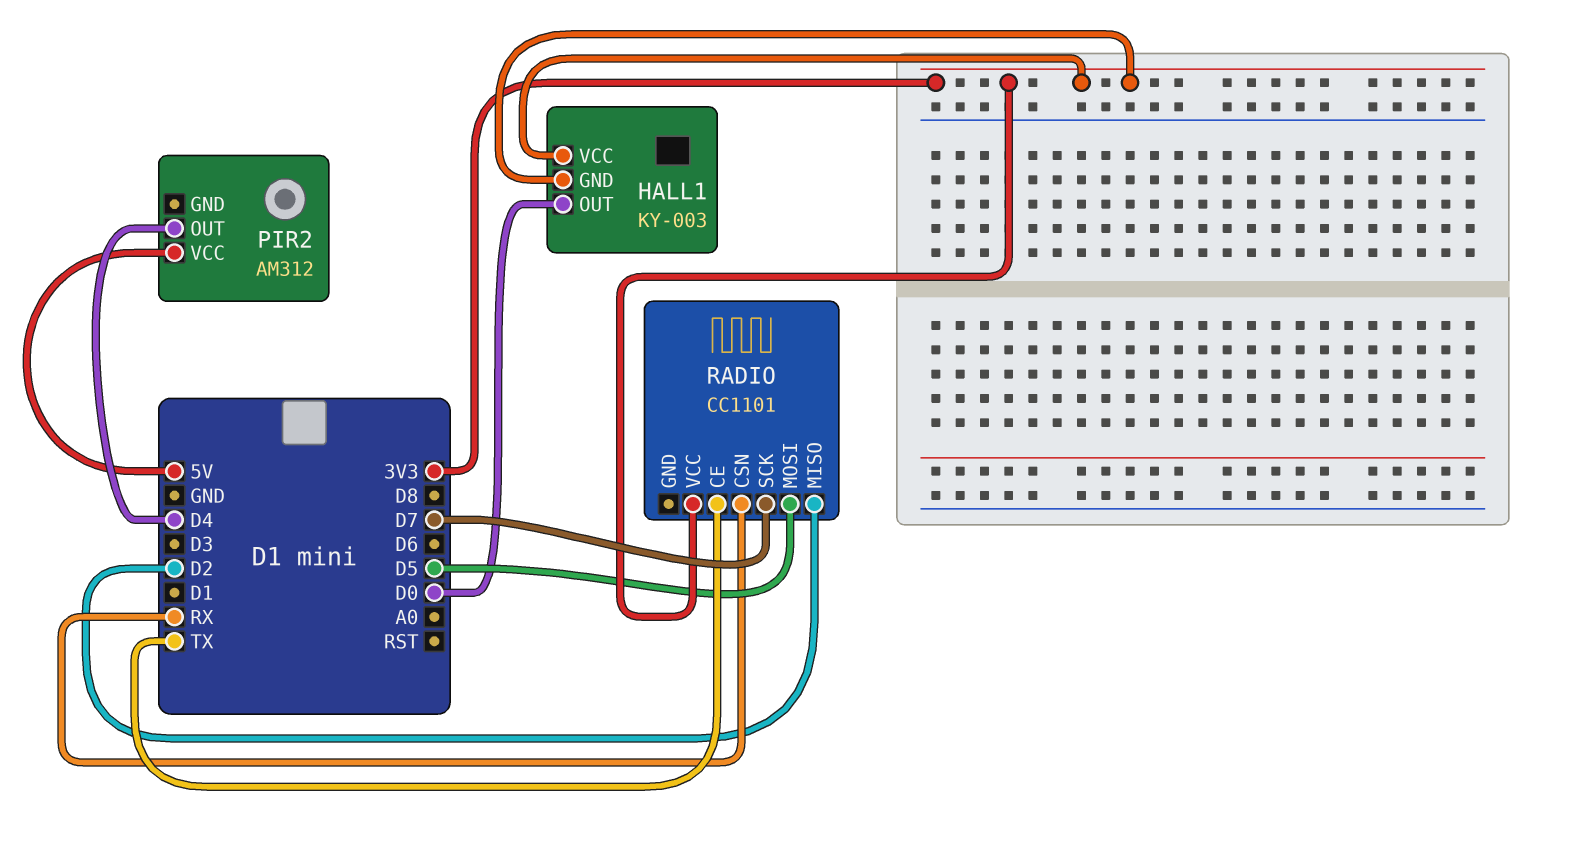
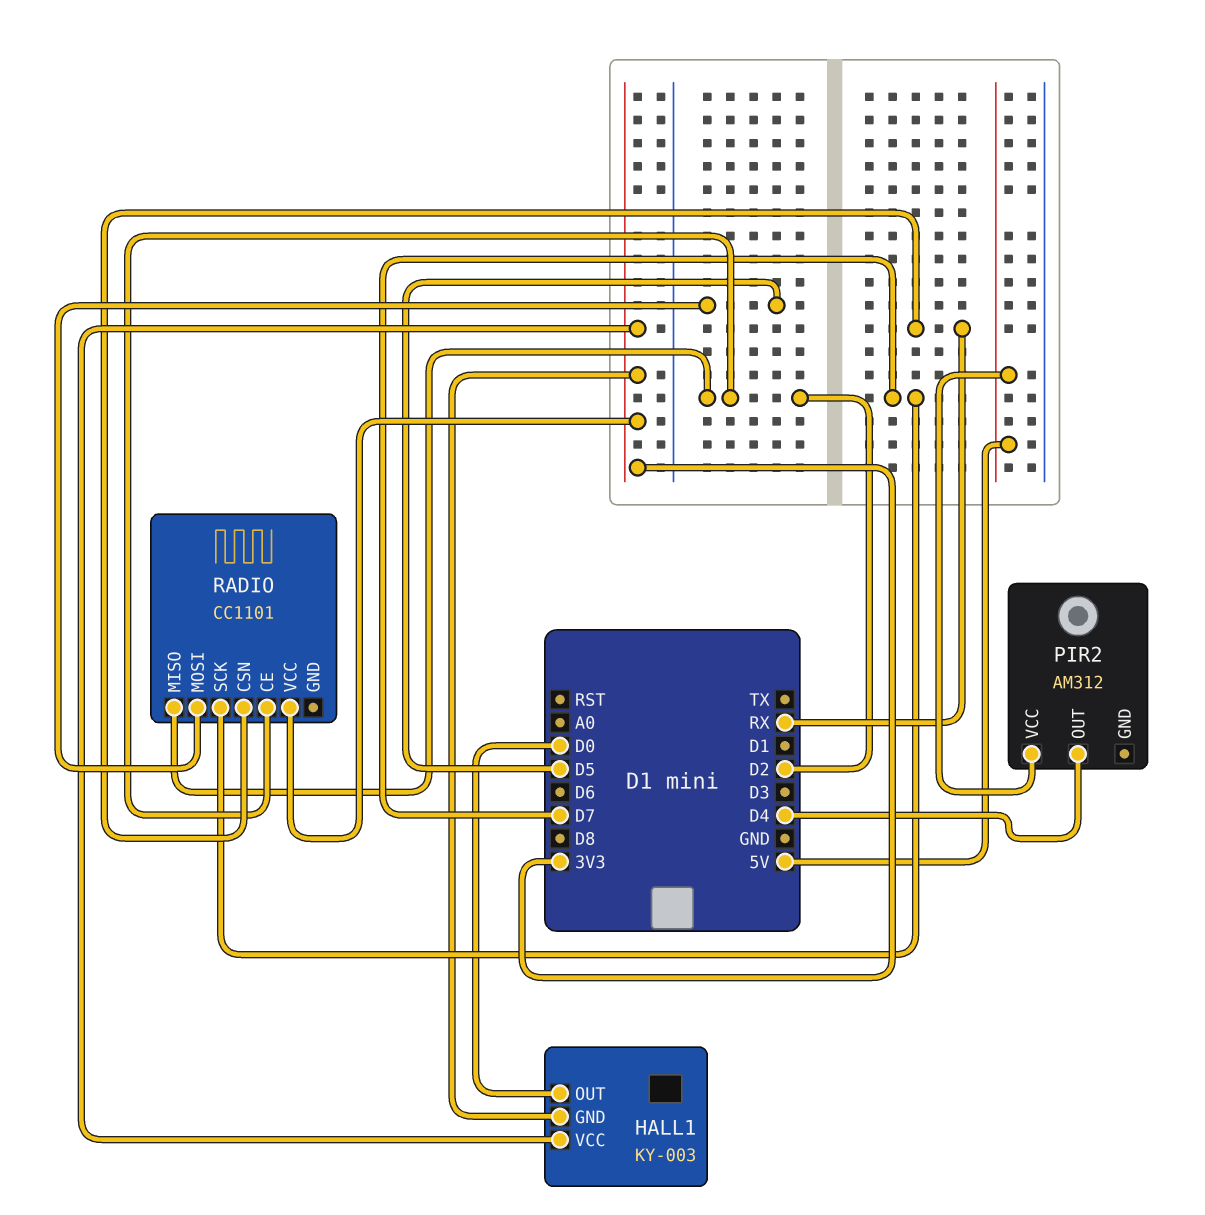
RADIO pin CE: TX -> D2

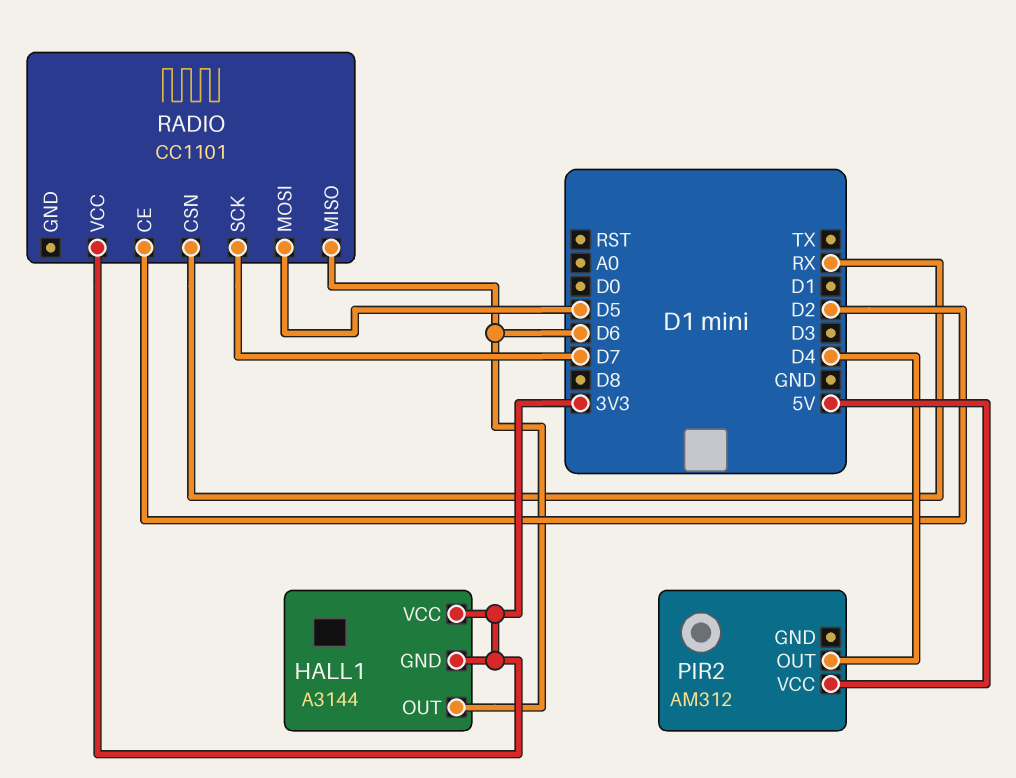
HALL1: KY-003 -> A3144
HALL1 pin OUT: D0 -> D6
RADIO pin MISO: D2 -> D6

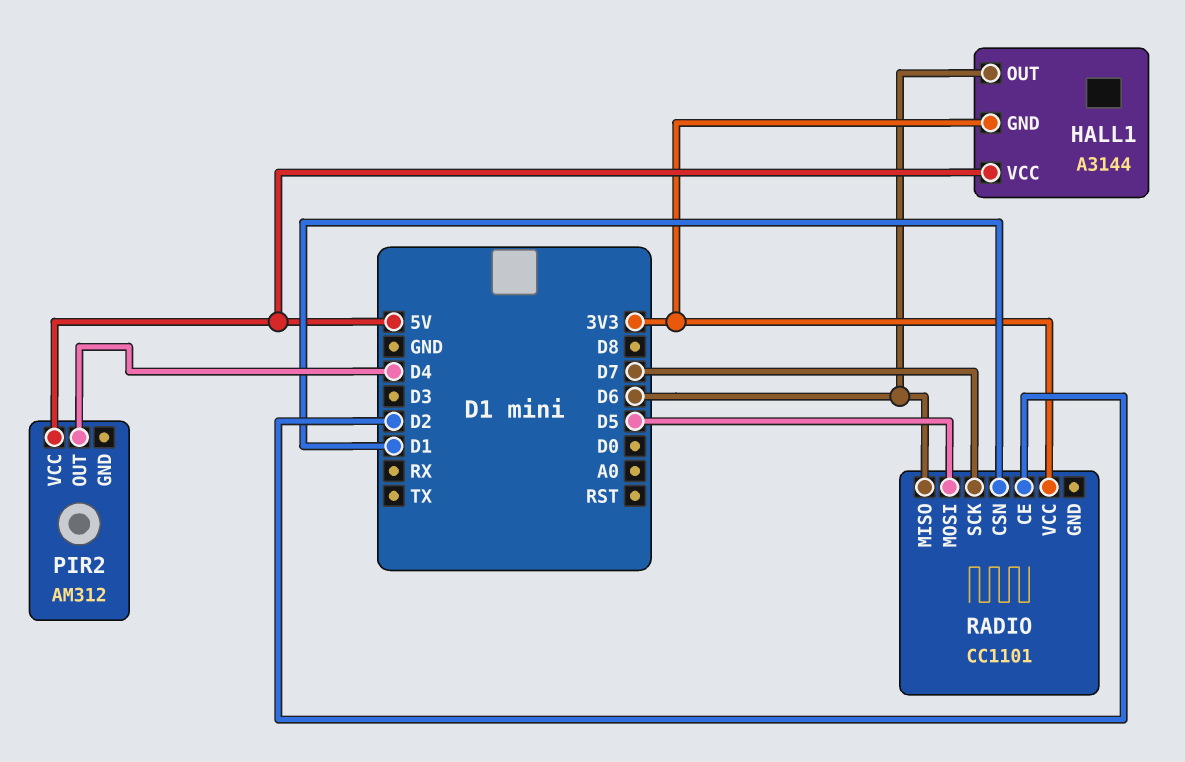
HALL1 pin VCC: 3V3 -> 5V
RADIO pin CSN: RX -> D1

